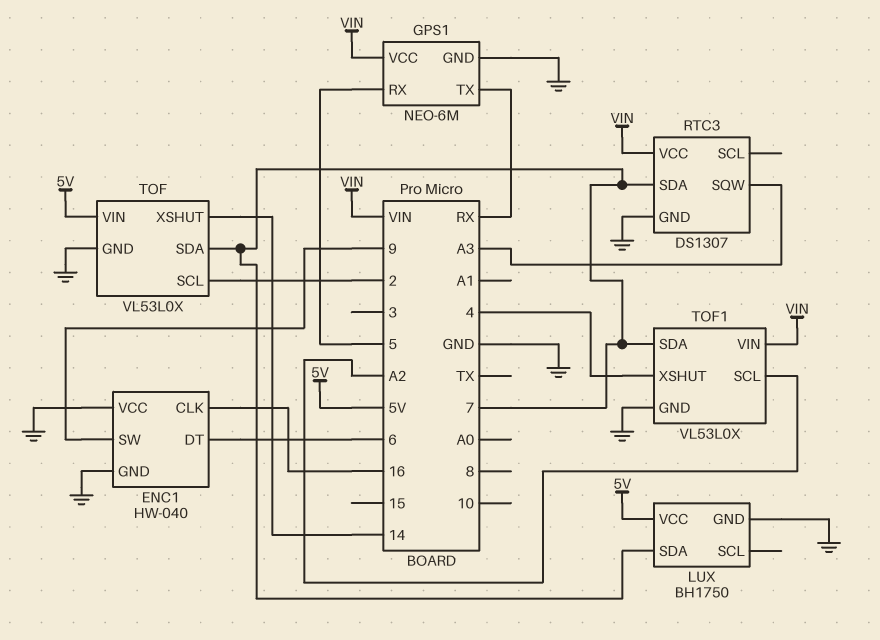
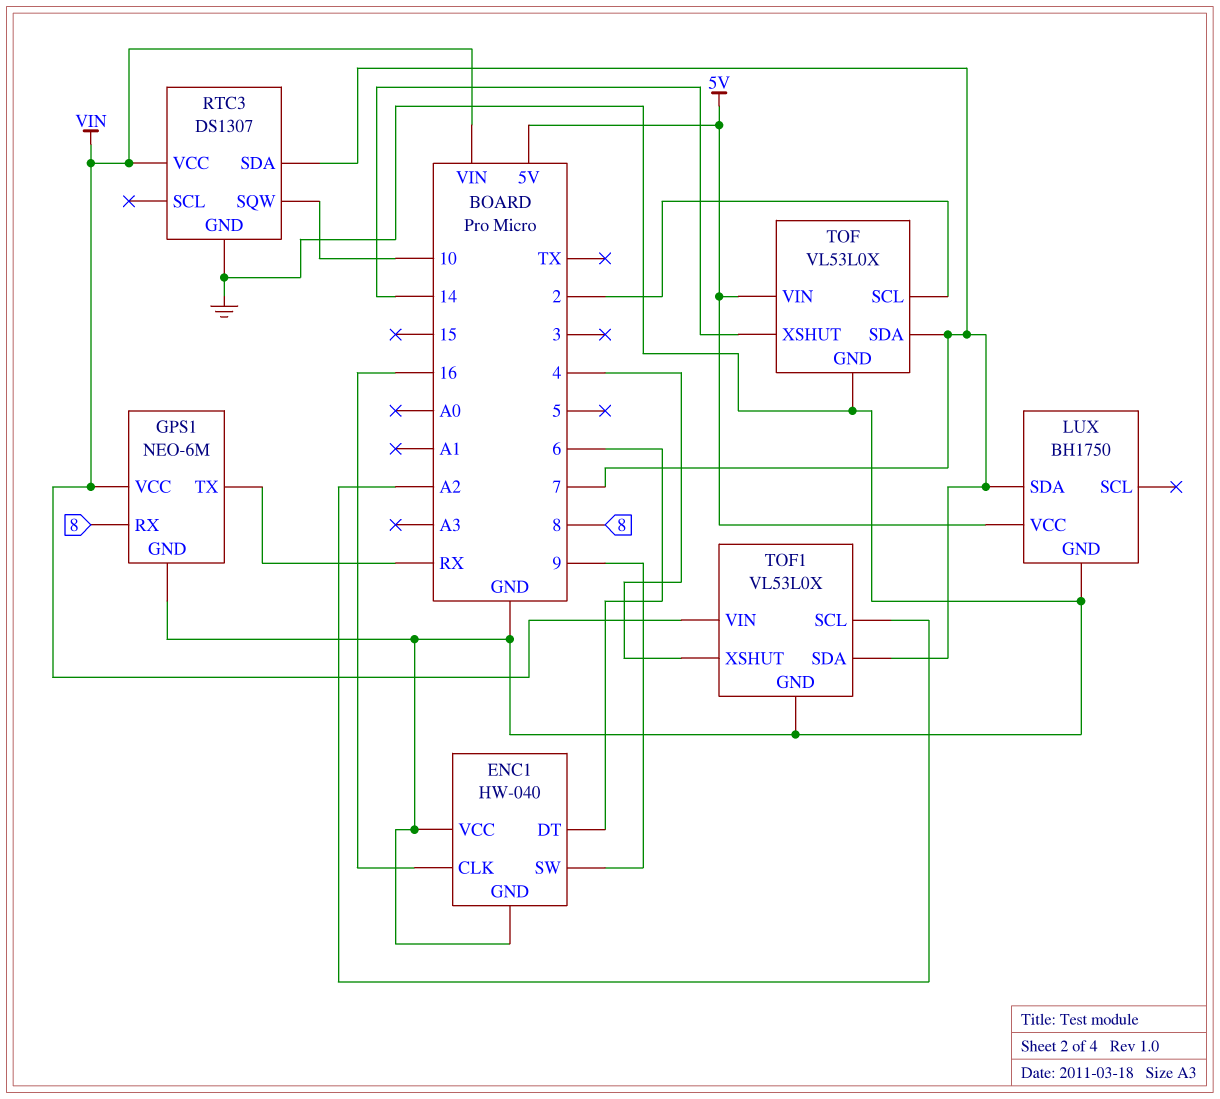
GPS1 pin RX: 5 -> 8
RTC3 pin SQW: A3 -> 10

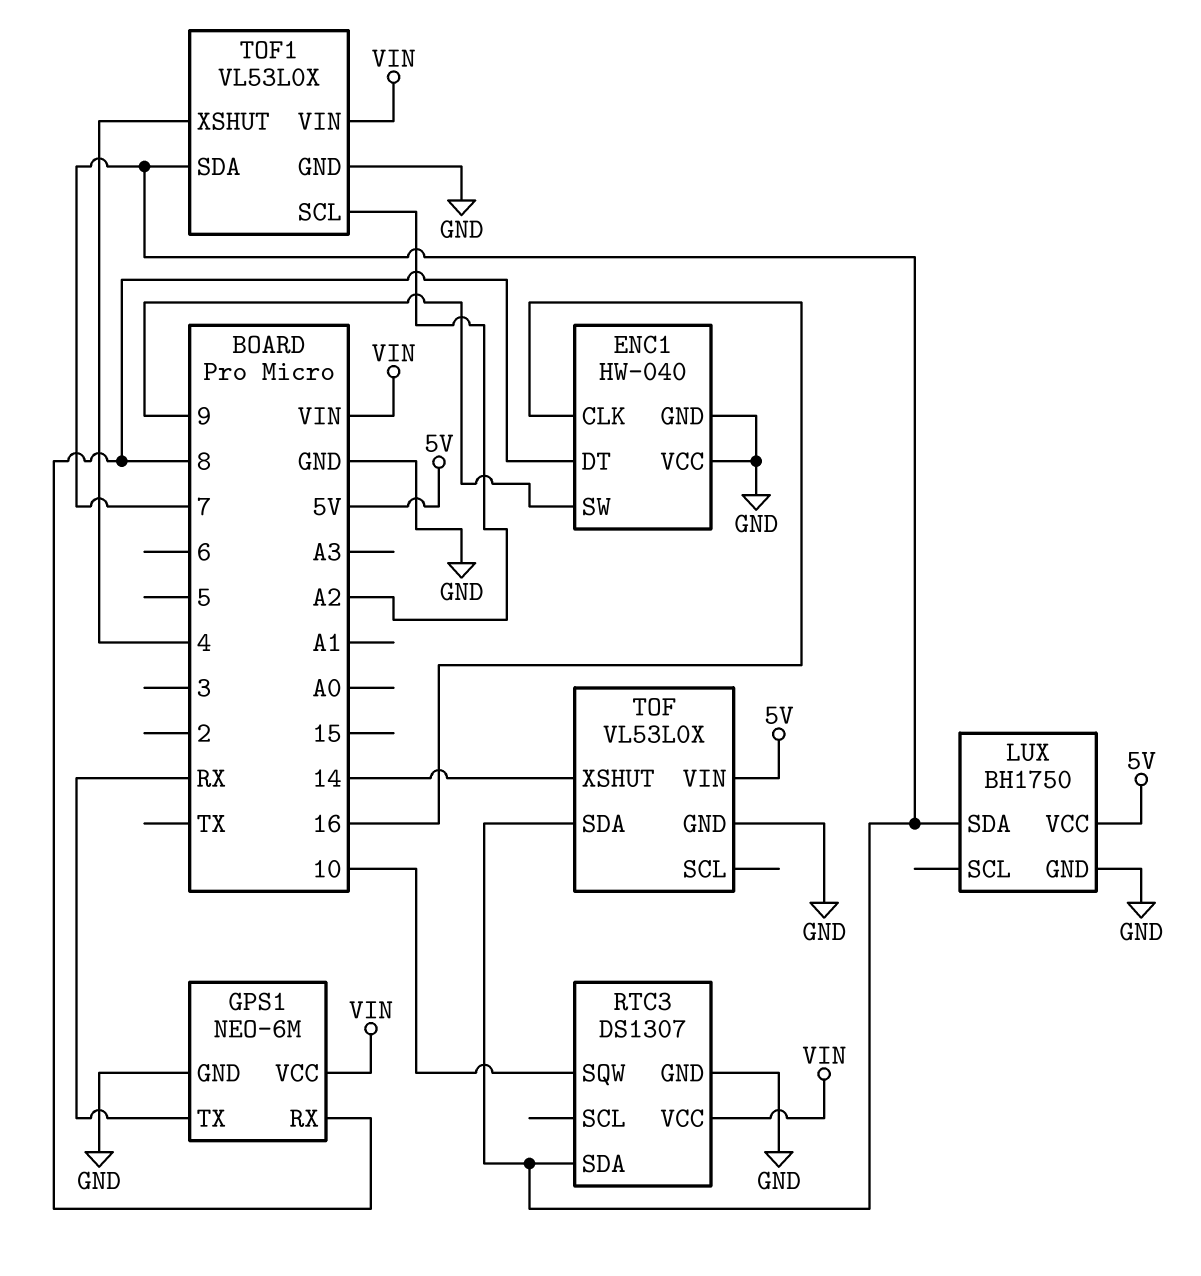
ENC1 pin DT: 6 -> 8
TOF pin SCL: 2 -> none

